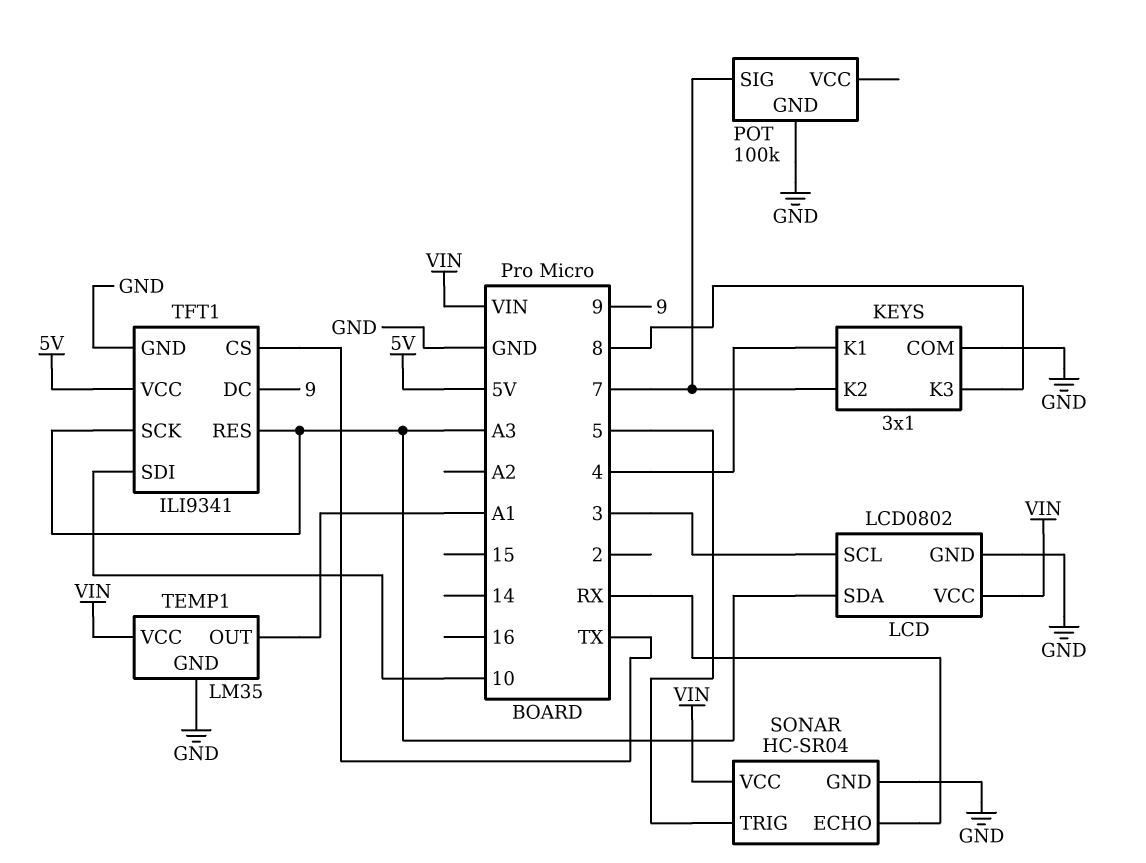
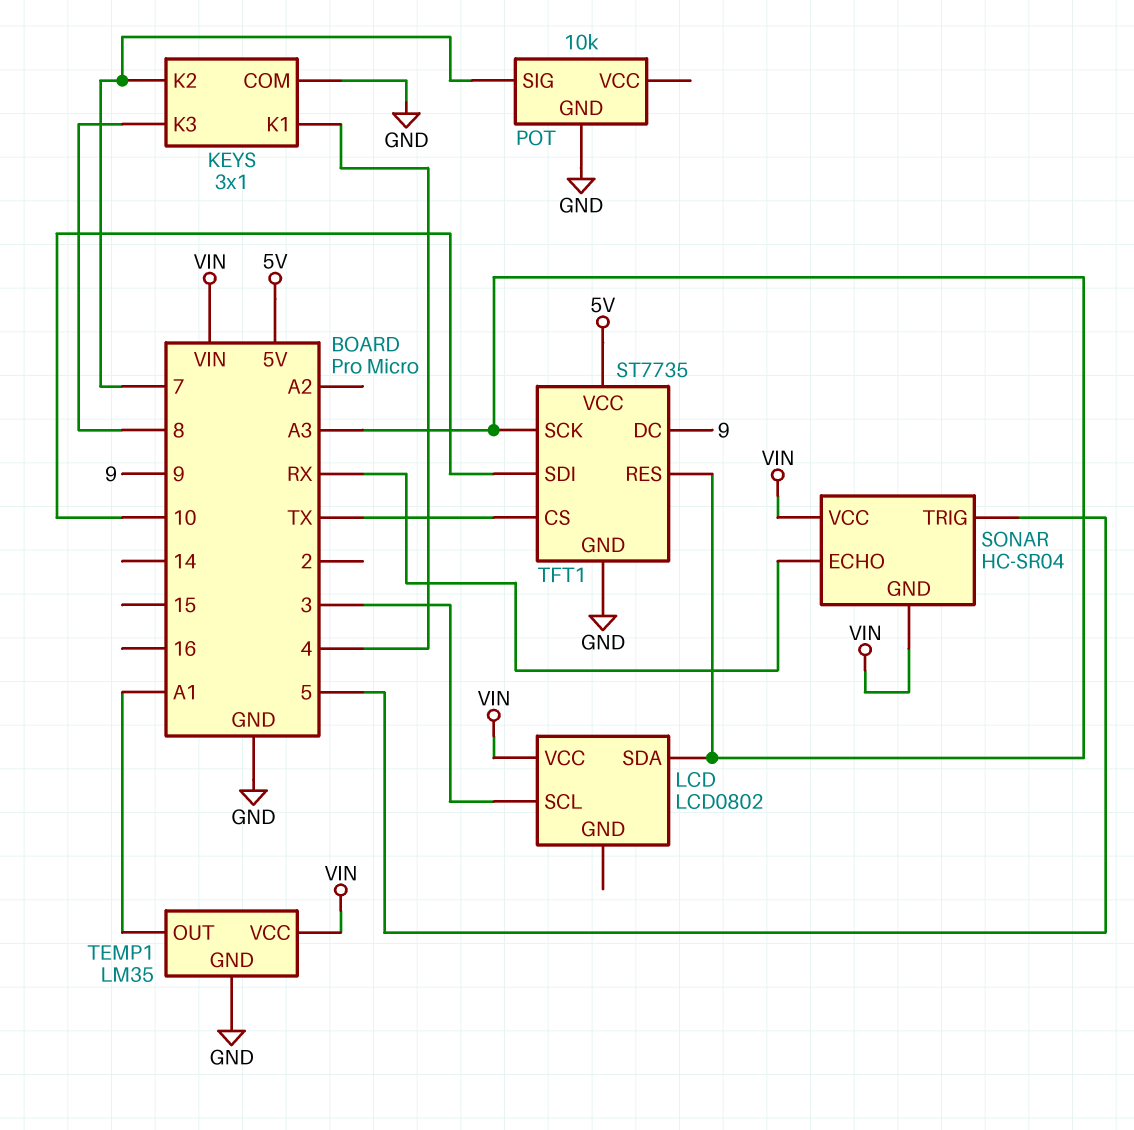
LCD pin GND: GND -> none
POT: 100k -> 10k
SONAR pin GND: GND -> VIN
TFT1: ILI9341 -> ST7735

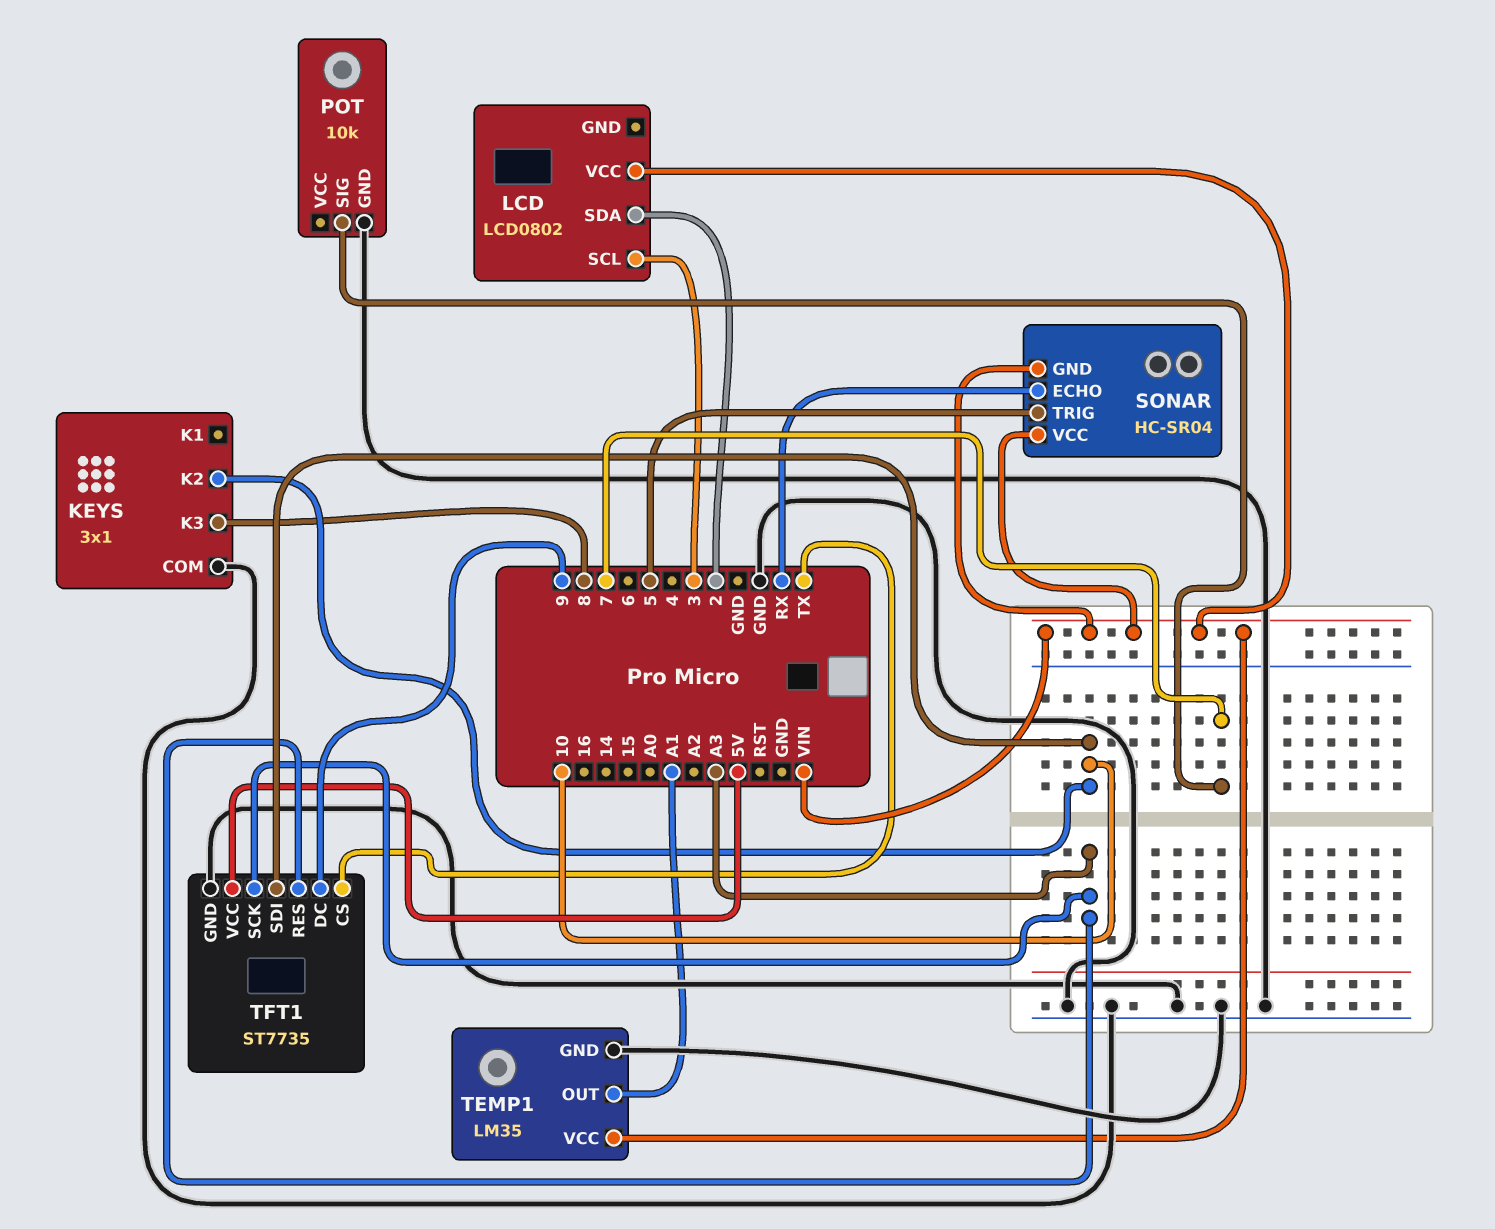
KEYS pin K1: 4 -> none
KEYS pin K2: 7 -> 10
LCD pin SDA: A3 -> 2

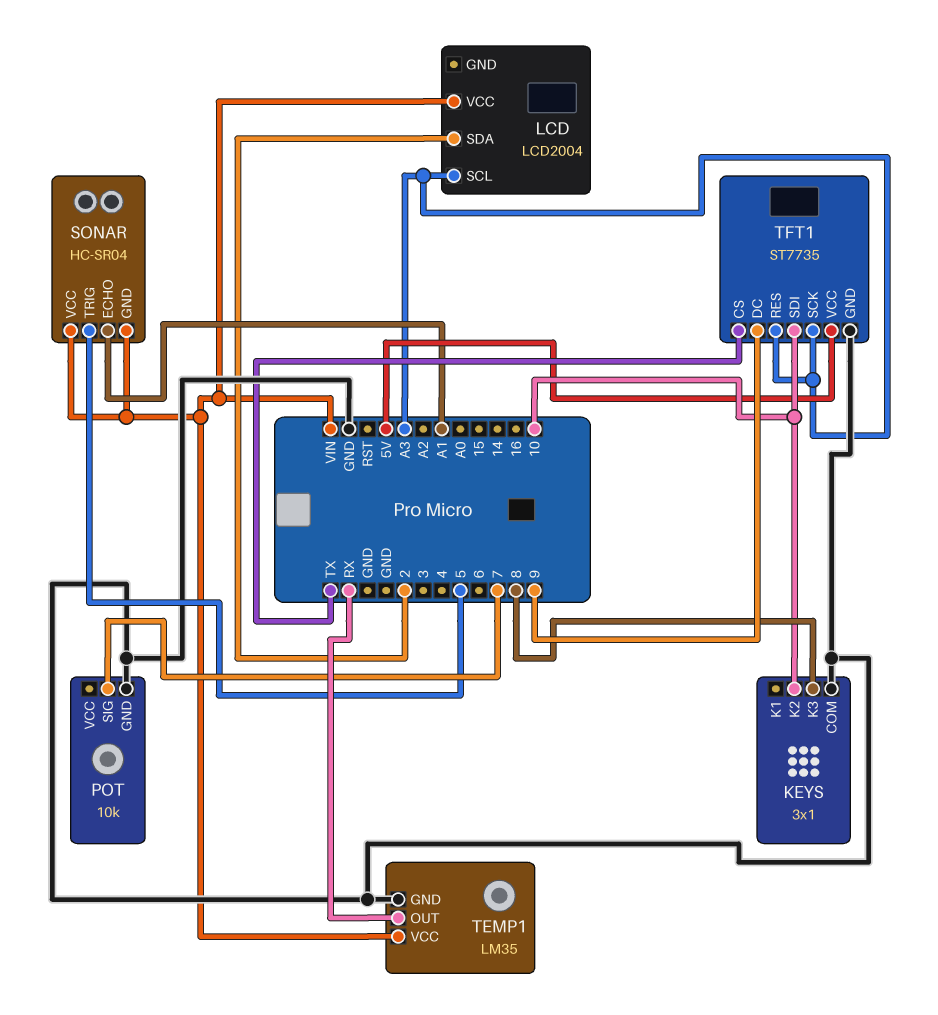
LCD: LCD0802 -> LCD2004
LCD pin SCL: 3 -> A3
SONAR pin ECHO: RX -> A1
TEMP1 pin OUT: A1 -> RX

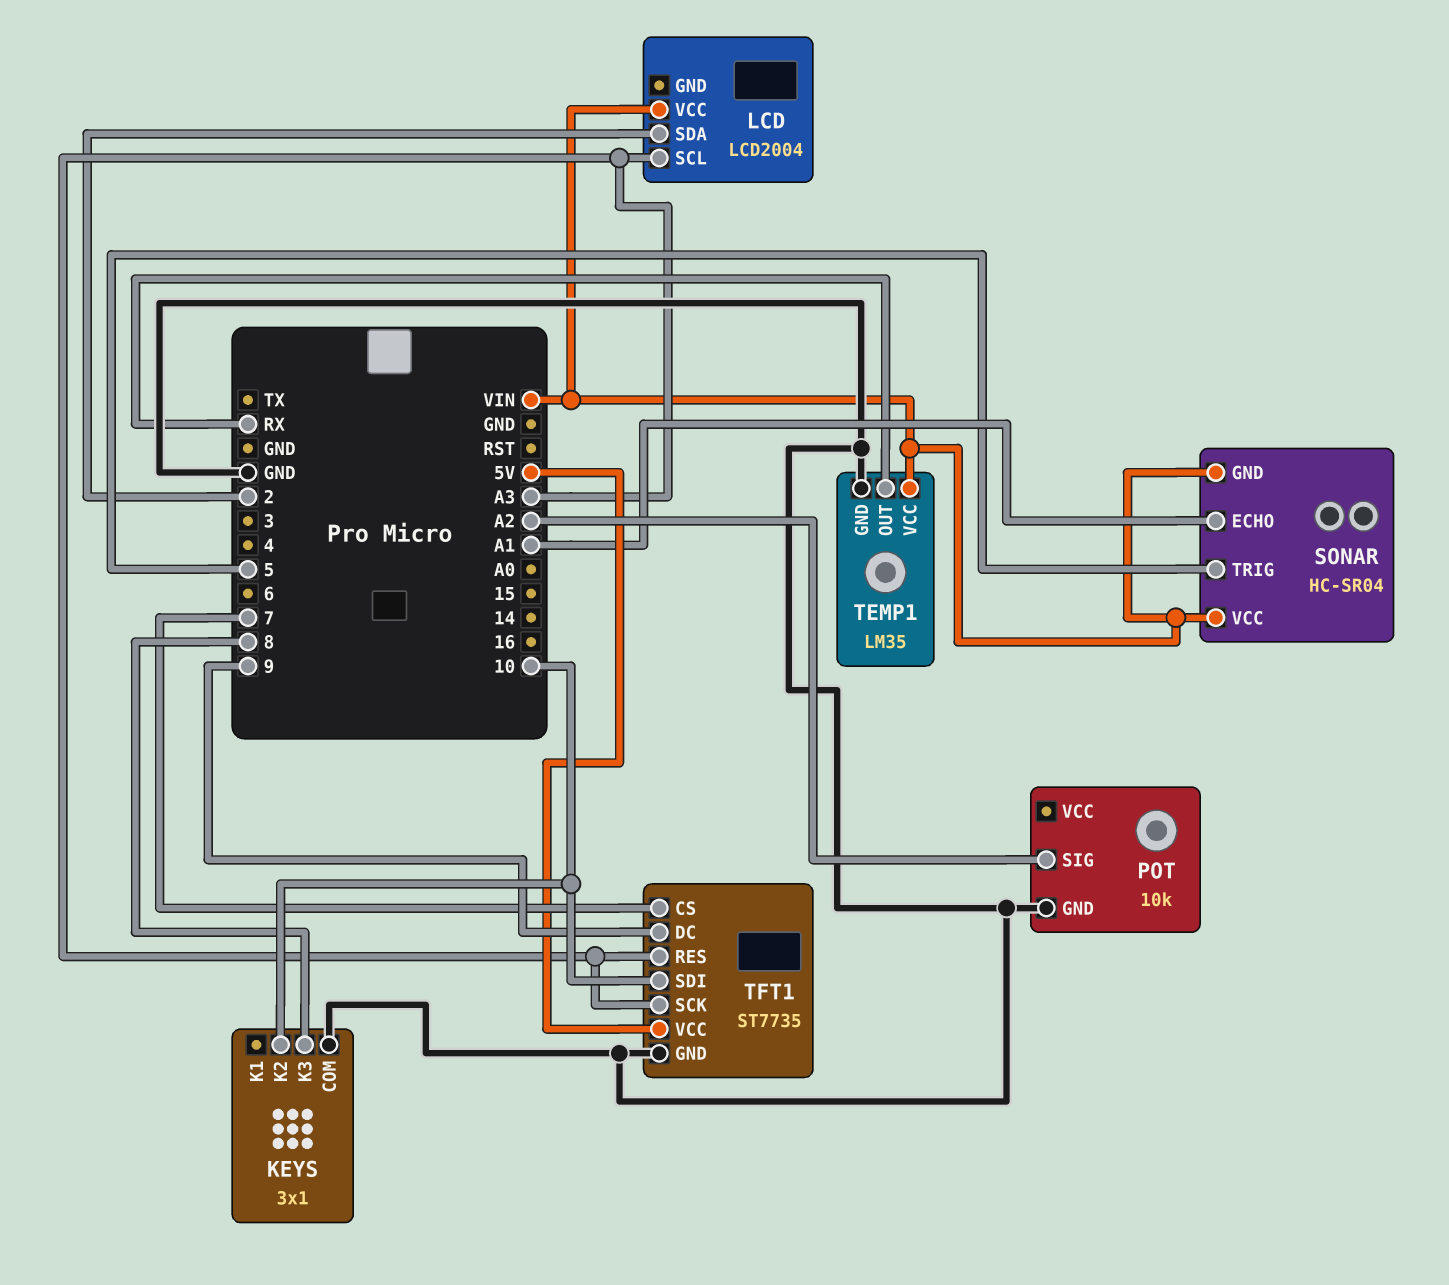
POT pin SIG: 7 -> A2
TFT1 pin CS: TX -> 7

